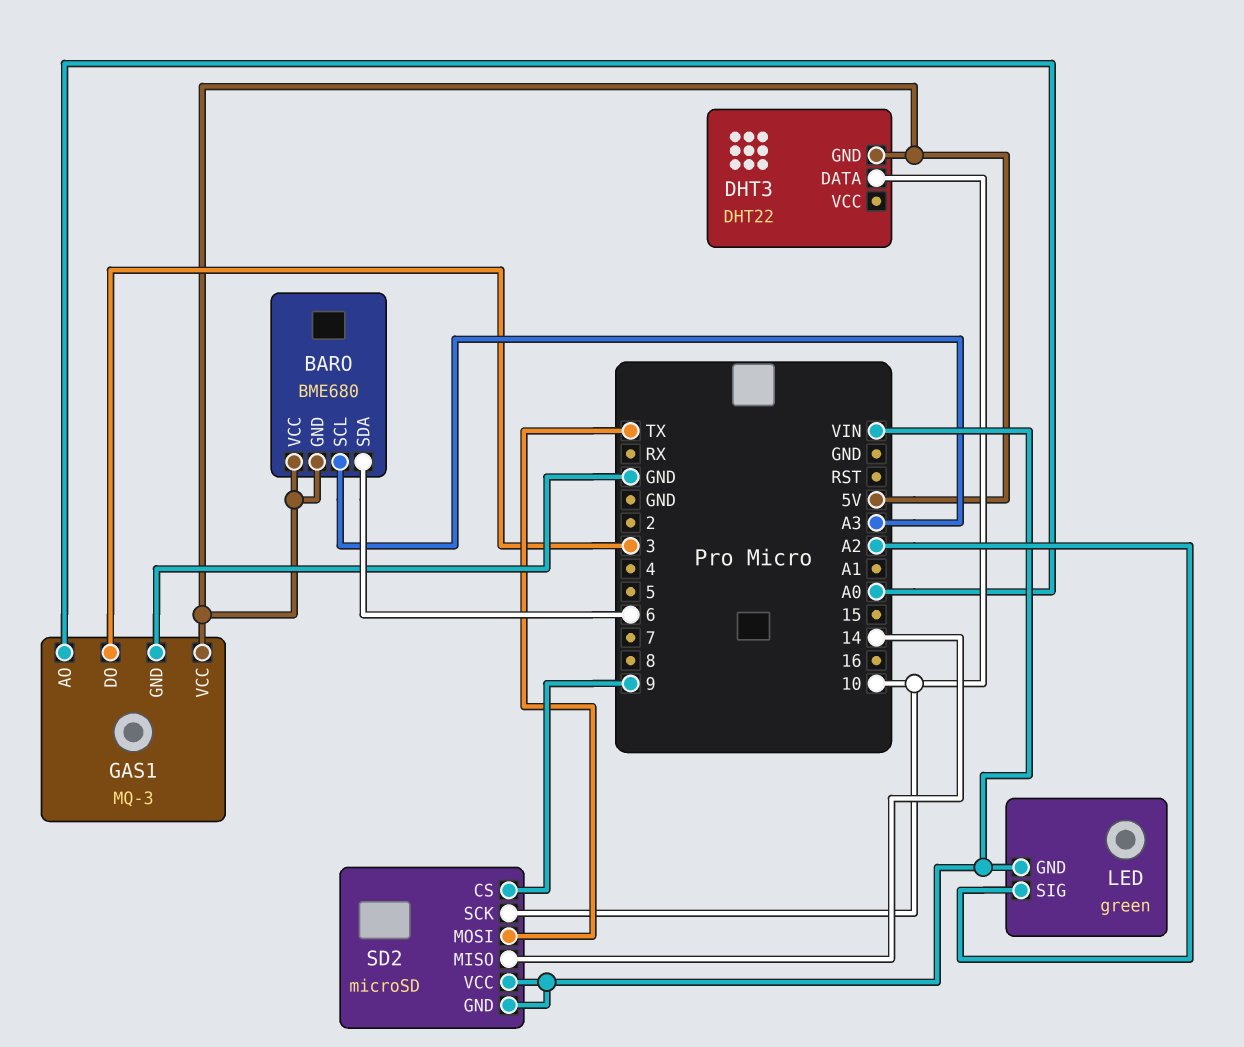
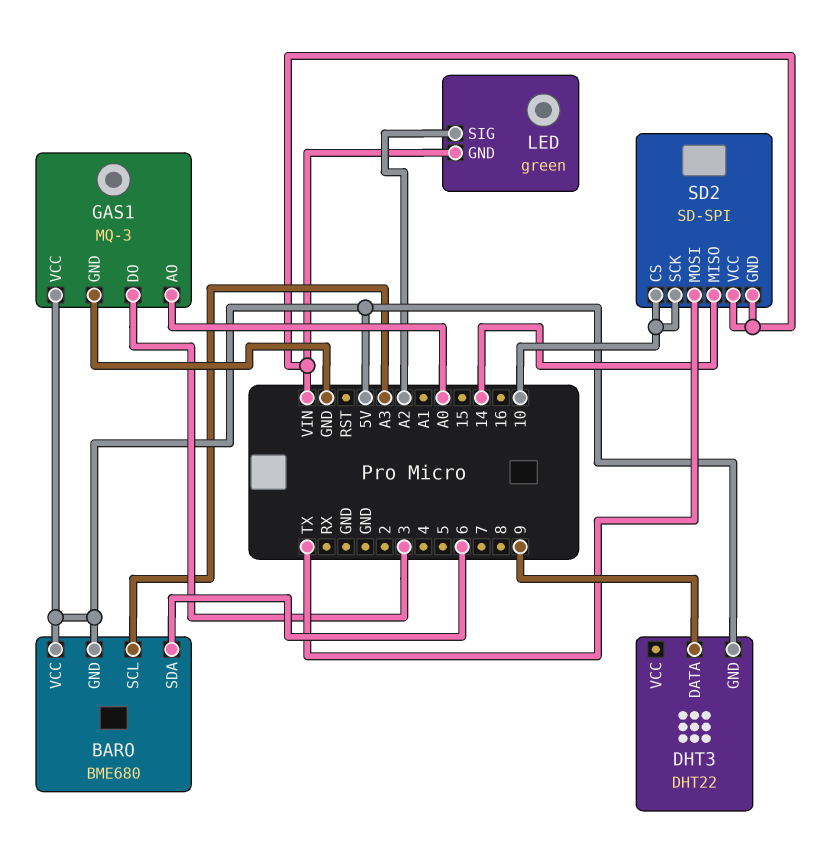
DHT3 pin DATA: 10 -> 9
SD2: microSD -> SD-SPI
SD2 pin CS: 9 -> 10

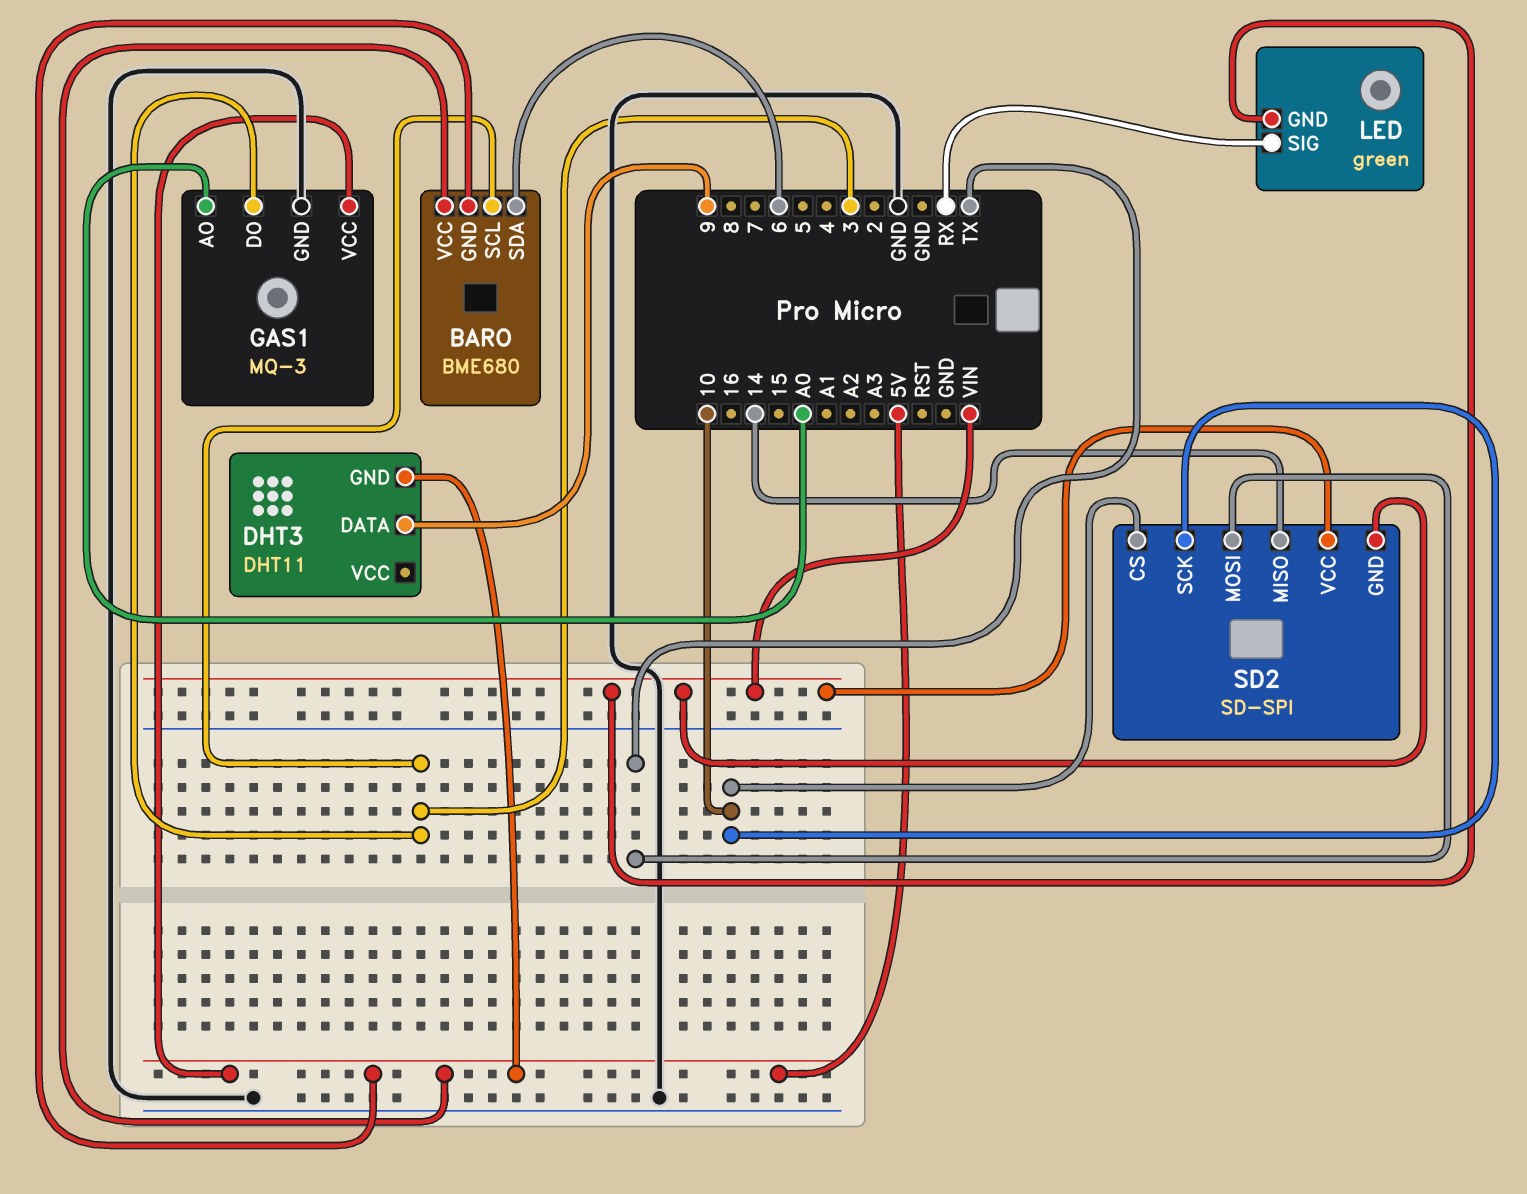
BARO pin SCL: A3 -> 3
DHT3: DHT22 -> DHT11
LED pin SIG: A2 -> RX

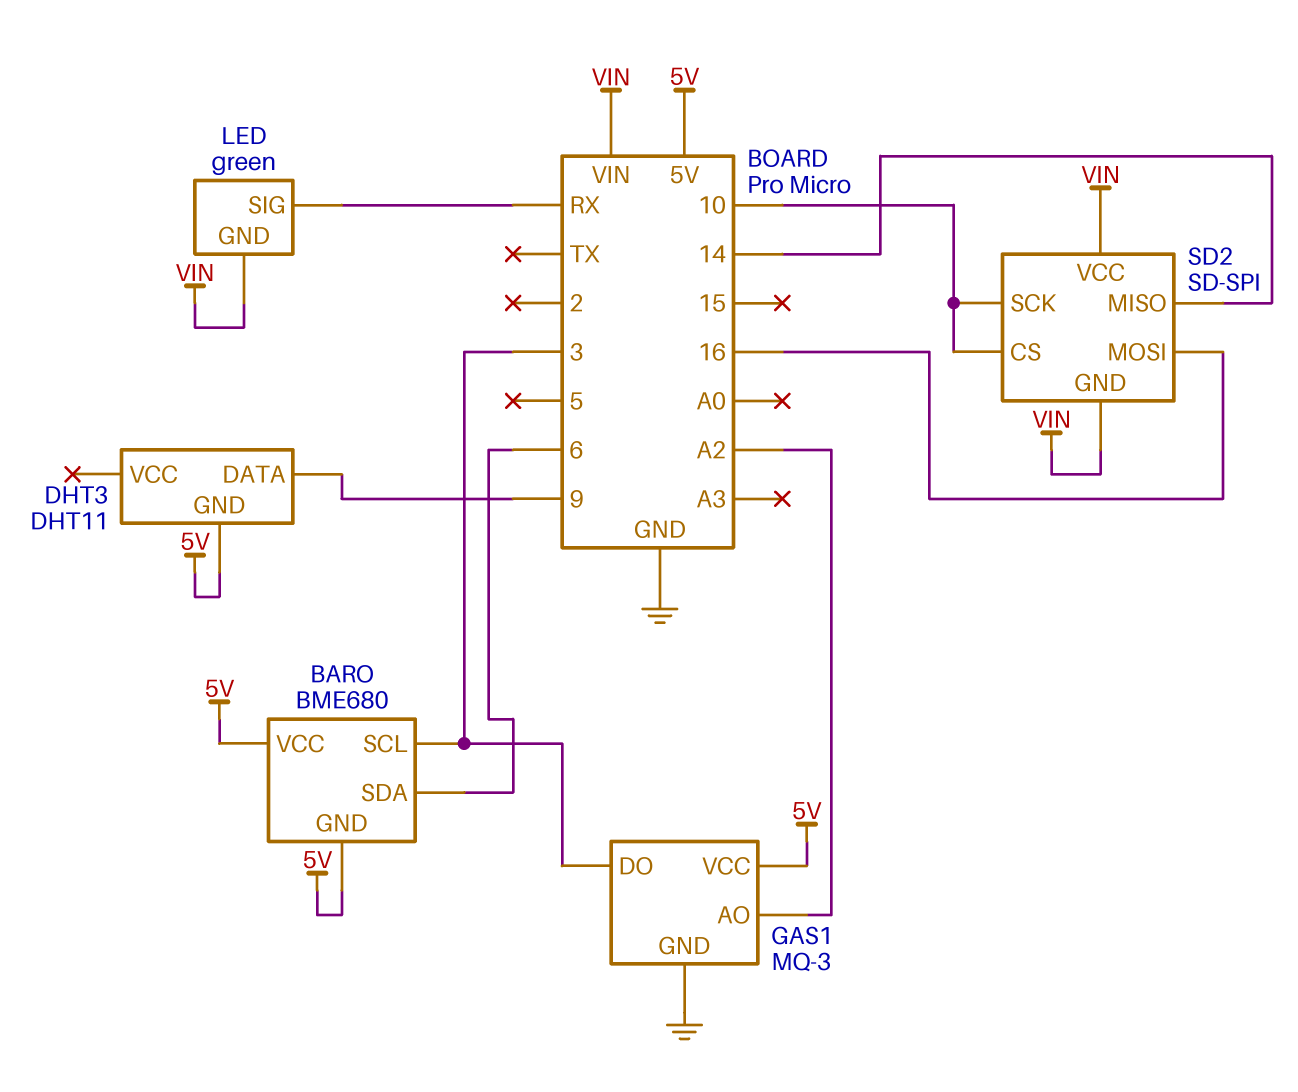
GAS1 pin AO: A0 -> A2
SD2 pin MOSI: TX -> 16

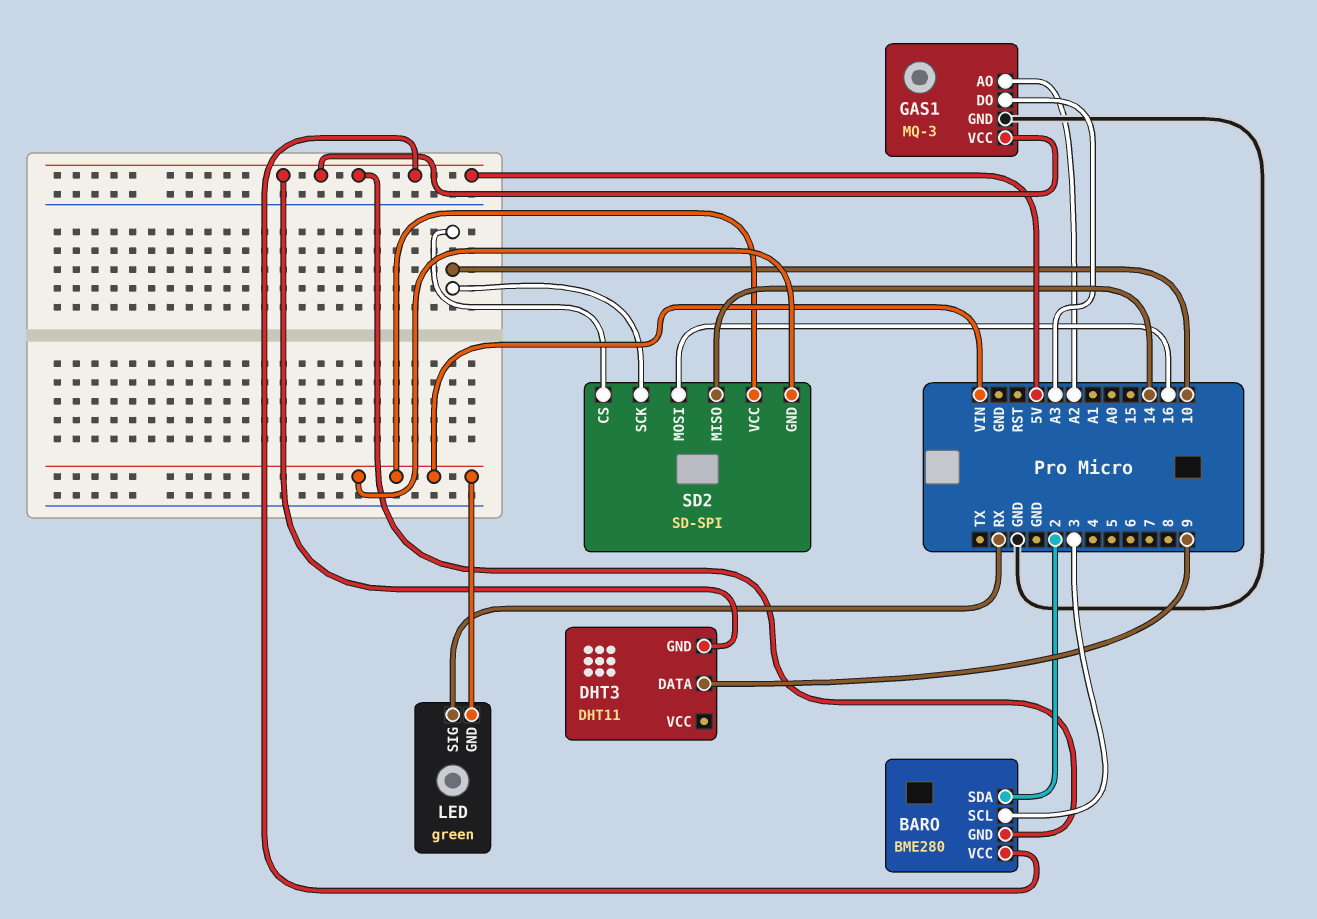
BARO: BME680 -> BME280
BARO pin SDA: 6 -> 2
GAS1 pin DO: 3 -> A3

